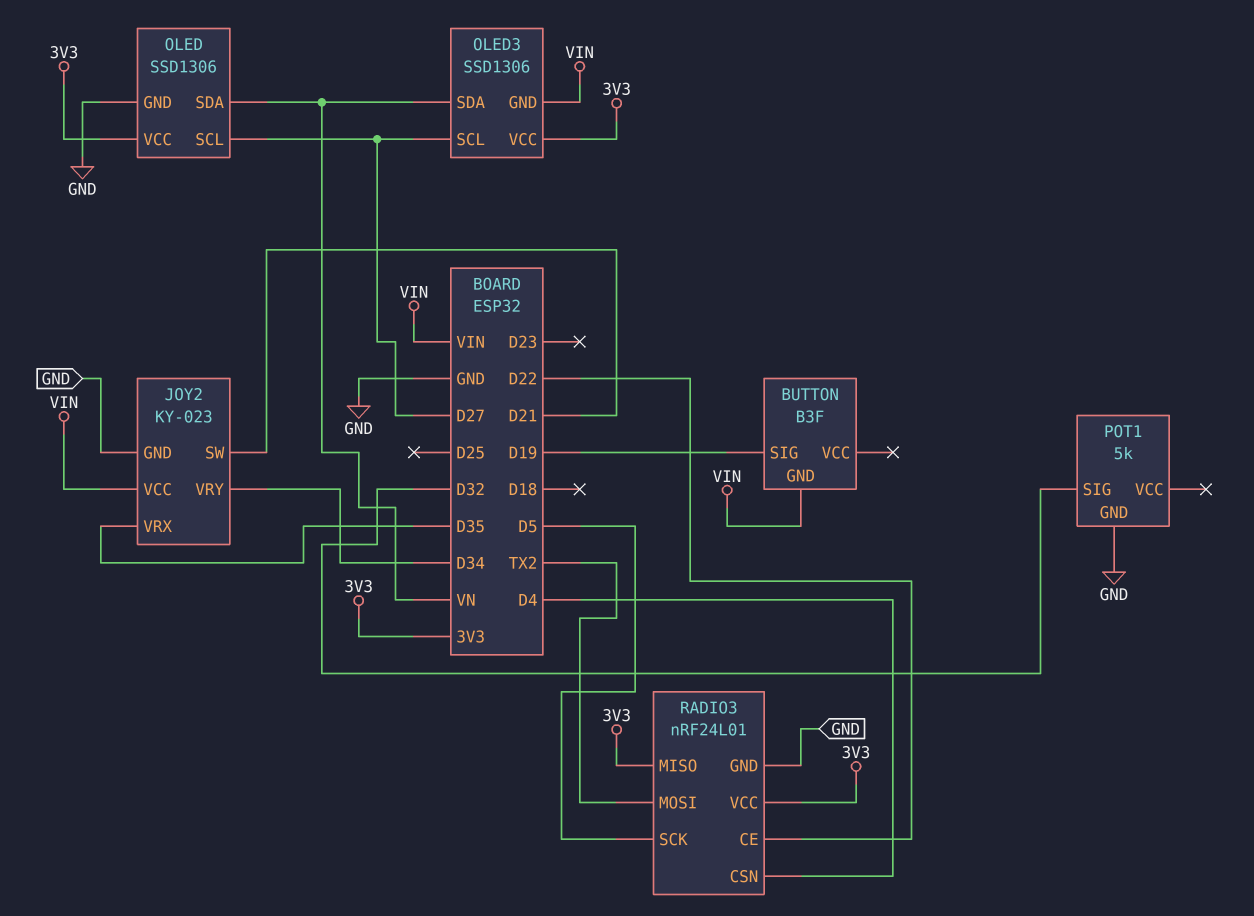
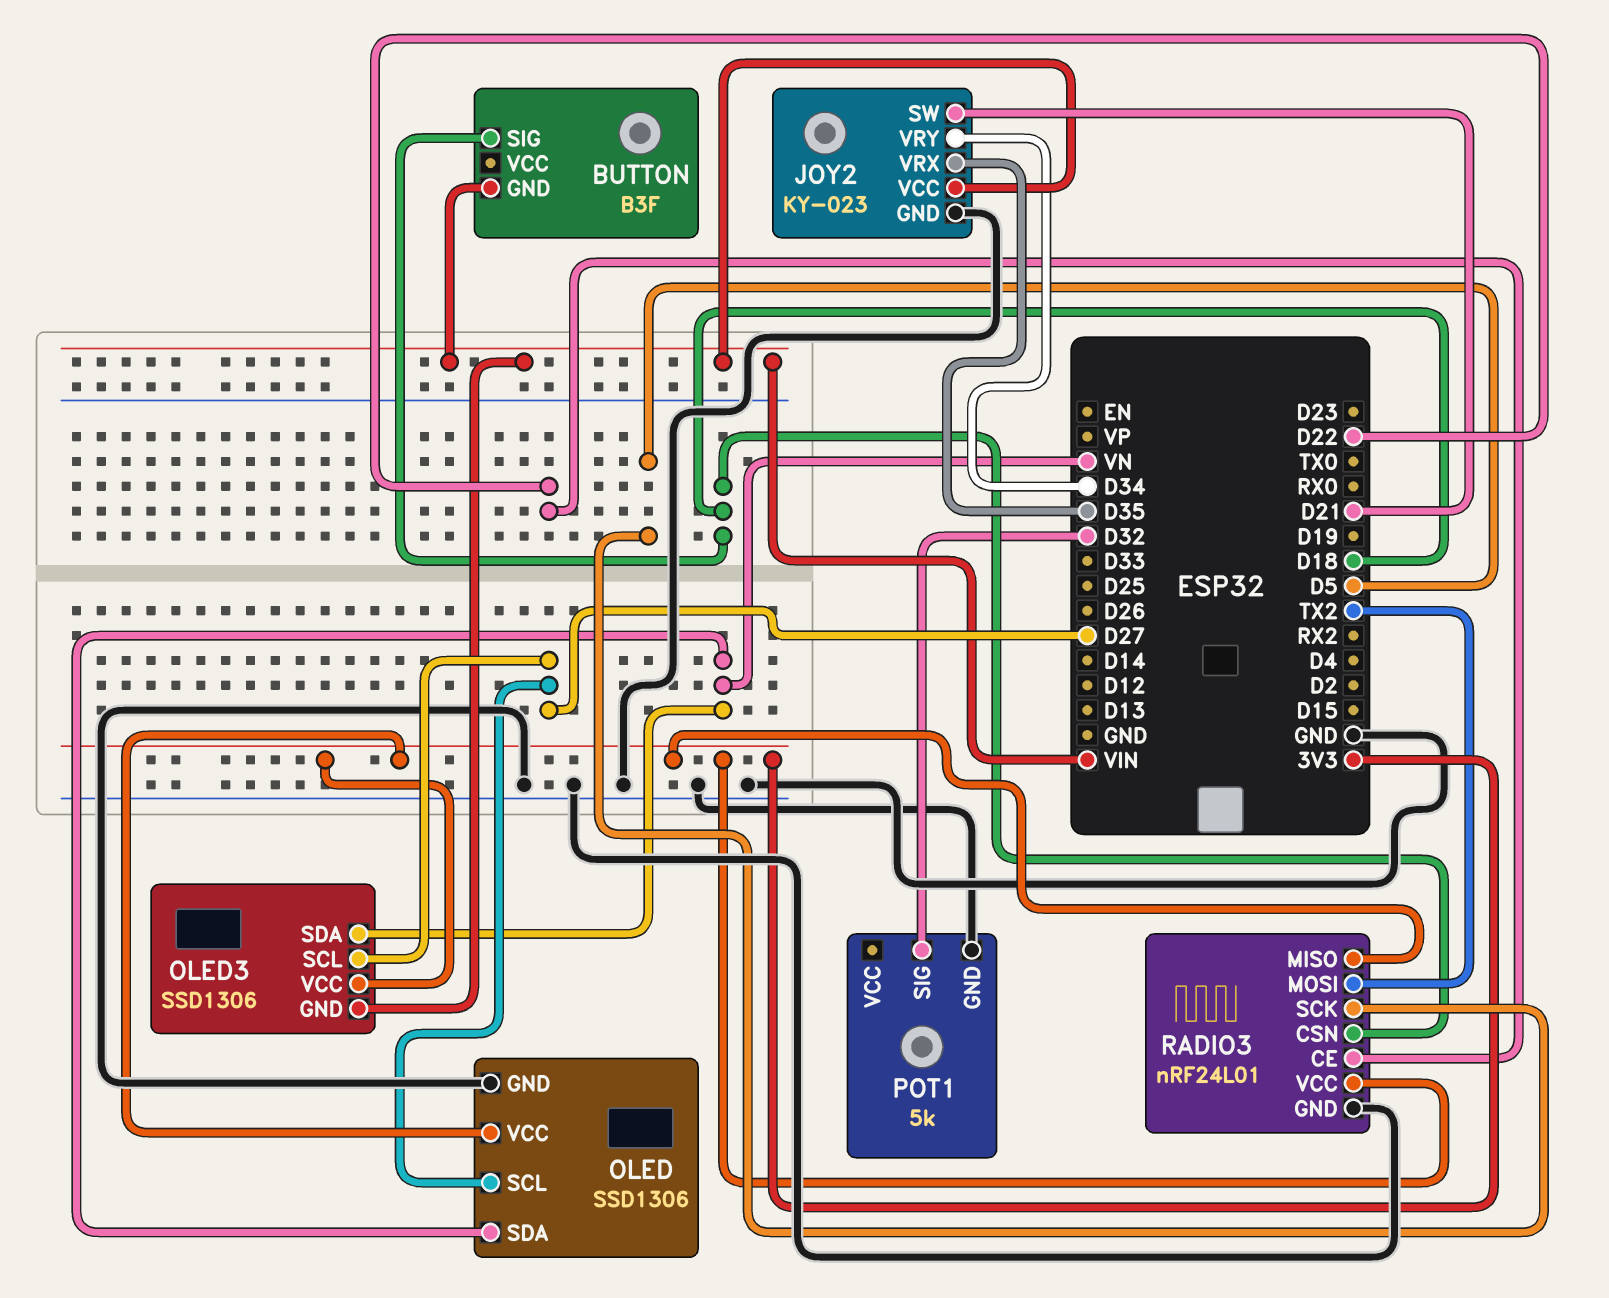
BUTTON pin SIG: D19 -> D18
RADIO3 pin CSN: D4 -> D18

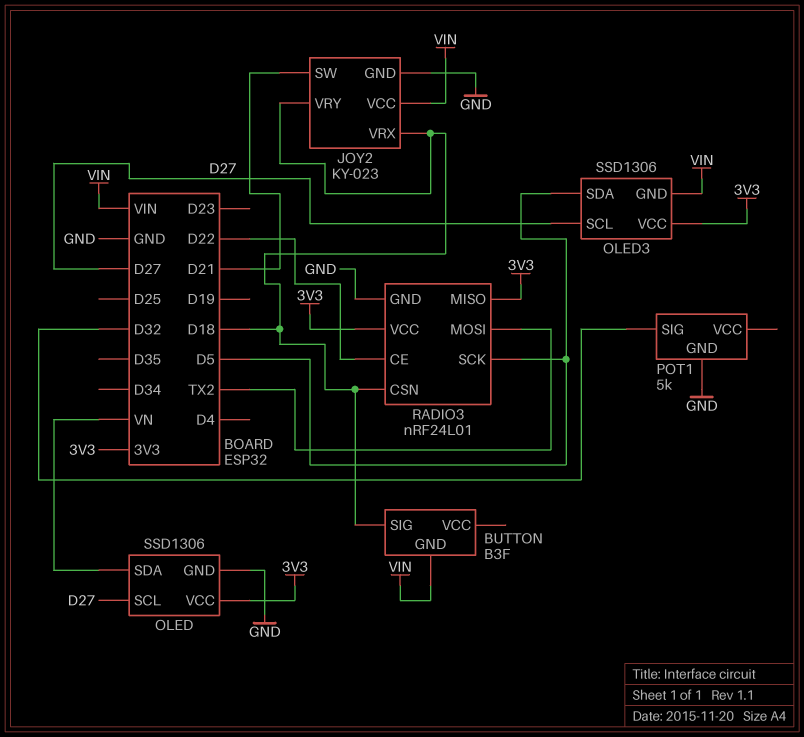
JOY2 pin VRX: D35 -> D18
JOY2 pin VRY: D34 -> D18
OLED3 pin SDA: VN -> D5

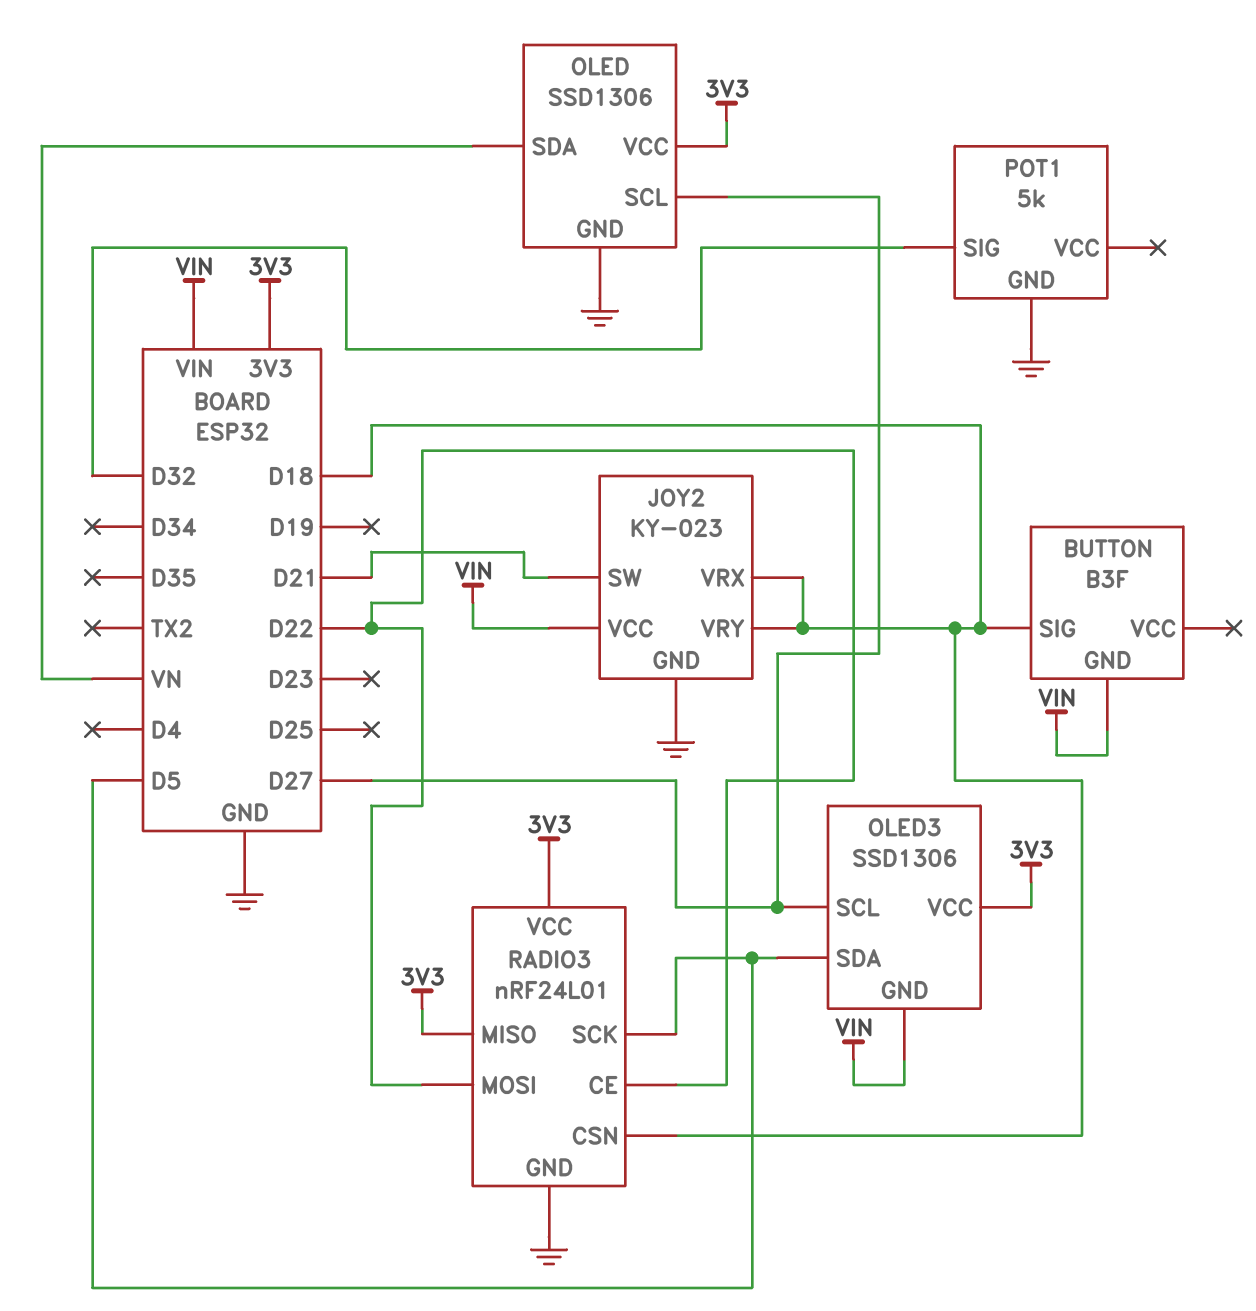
RADIO3 pin MOSI: TX2 -> D22

